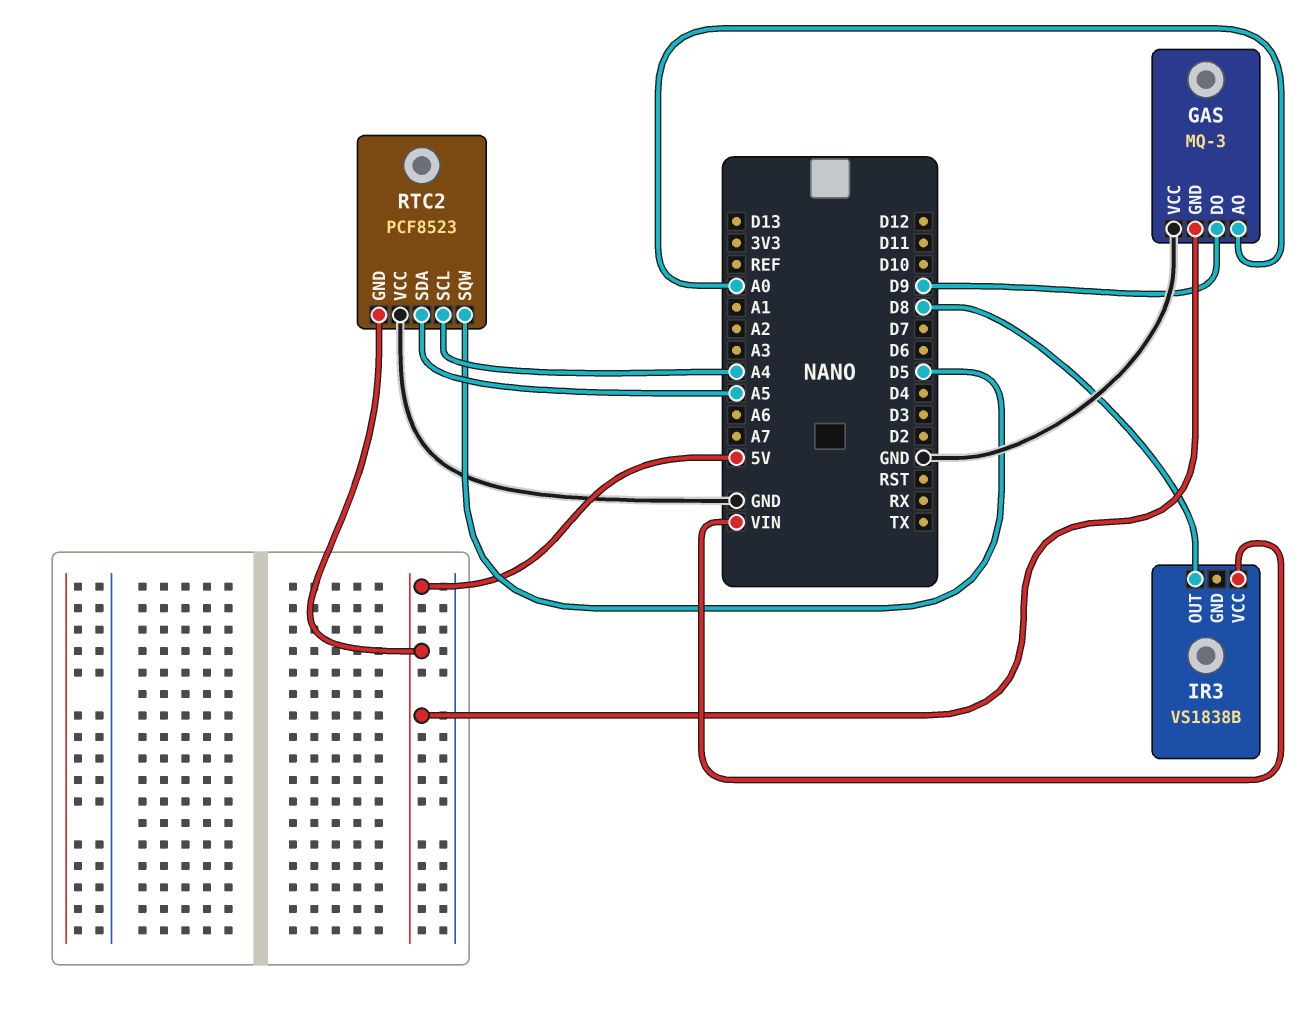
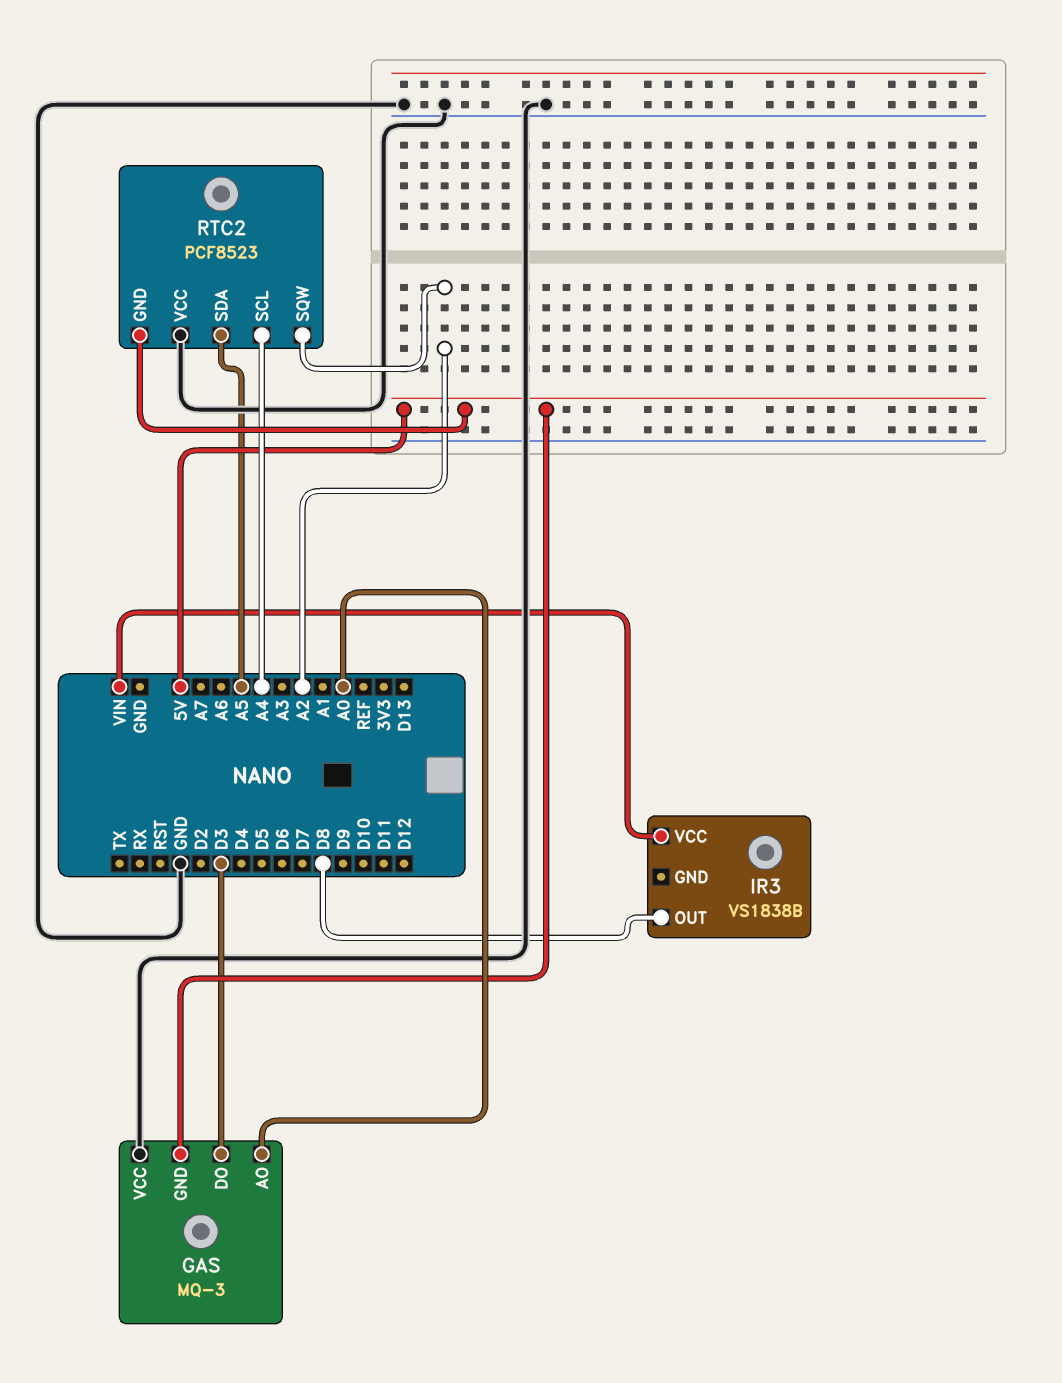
GAS pin DO: D9 -> D3
RTC2 pin SQW: D5 -> A2

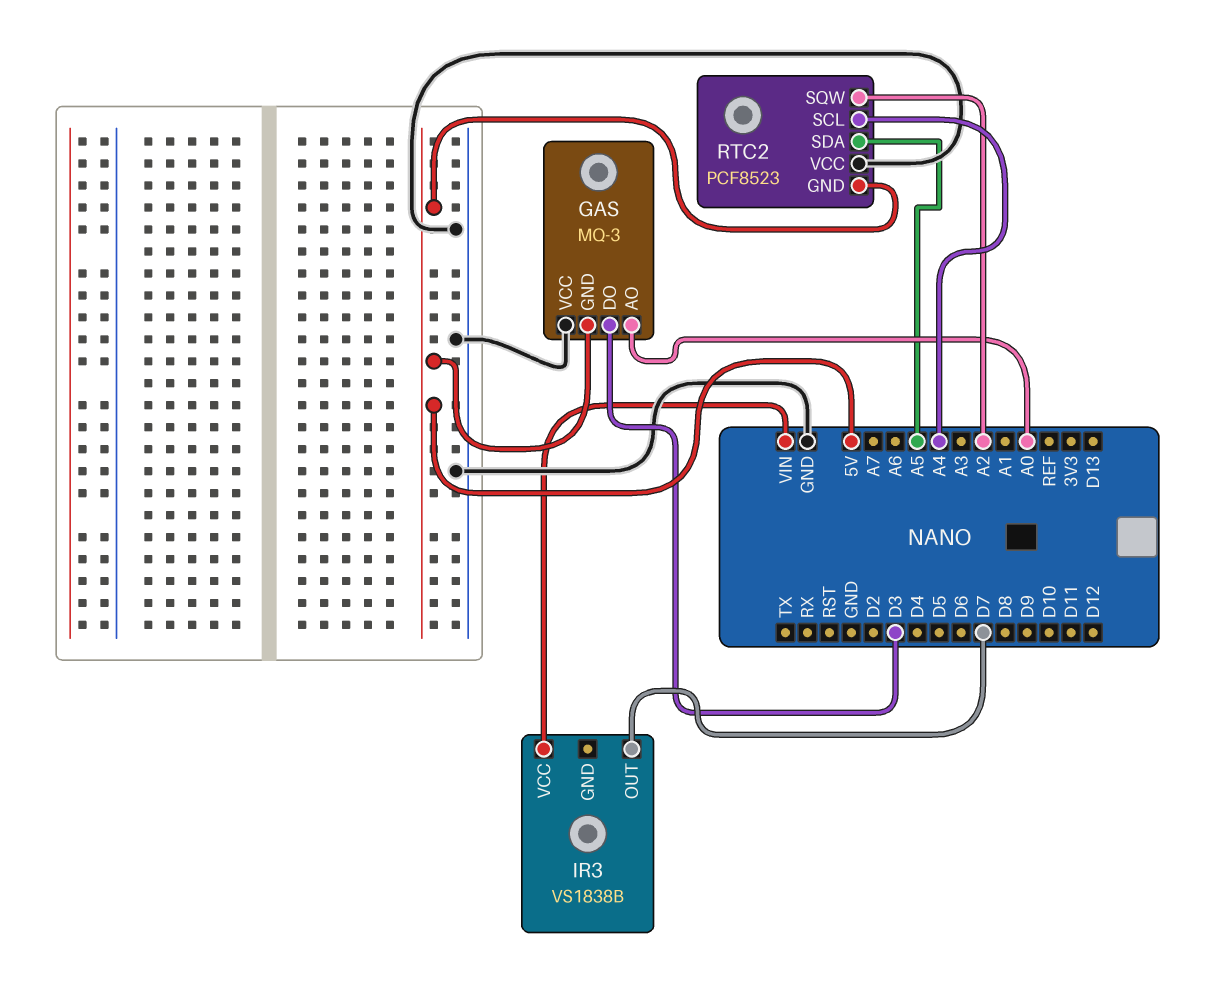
IR3 pin OUT: D8 -> D7

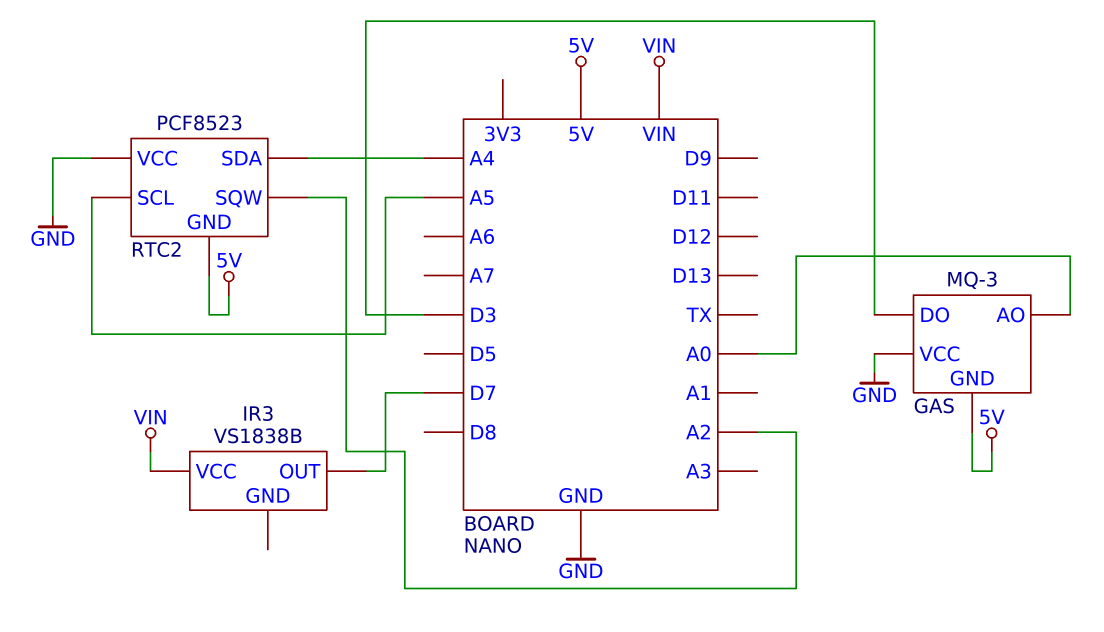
RTC2 pin SCL: A4 -> A5
RTC2 pin SDA: A5 -> A4

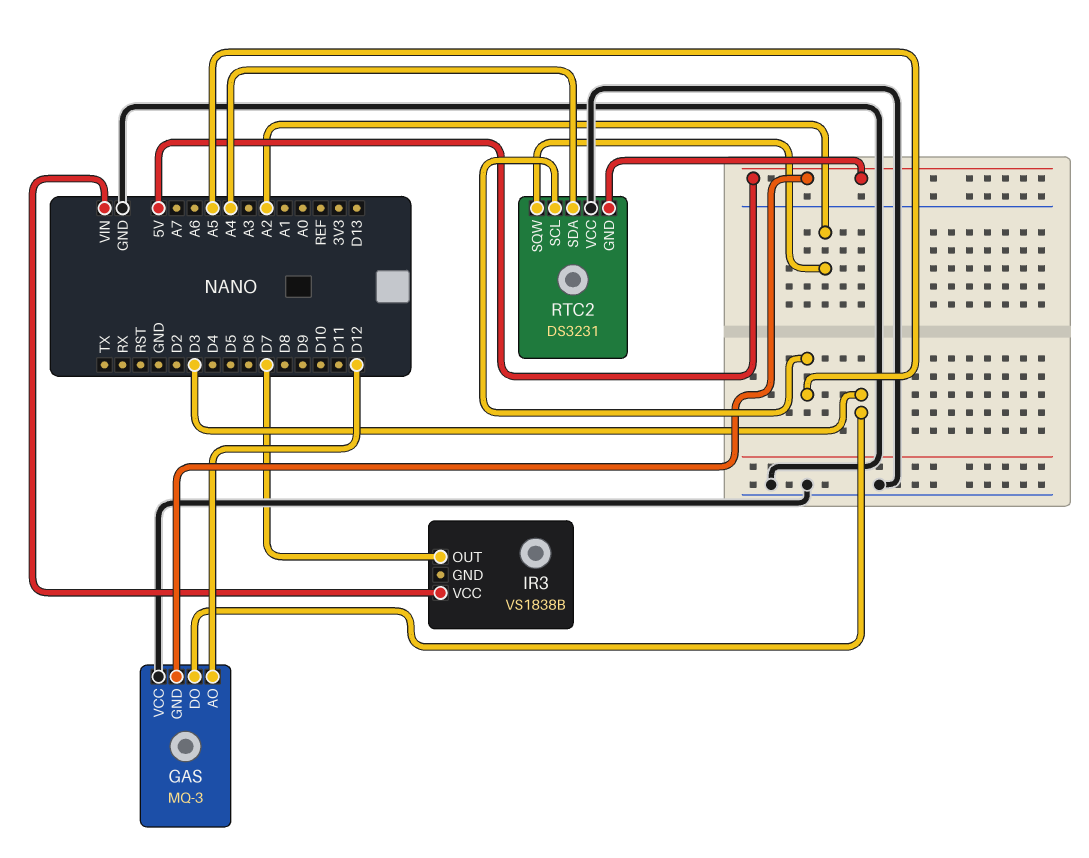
GAS pin AO: A0 -> D12
RTC2: PCF8523 -> DS3231

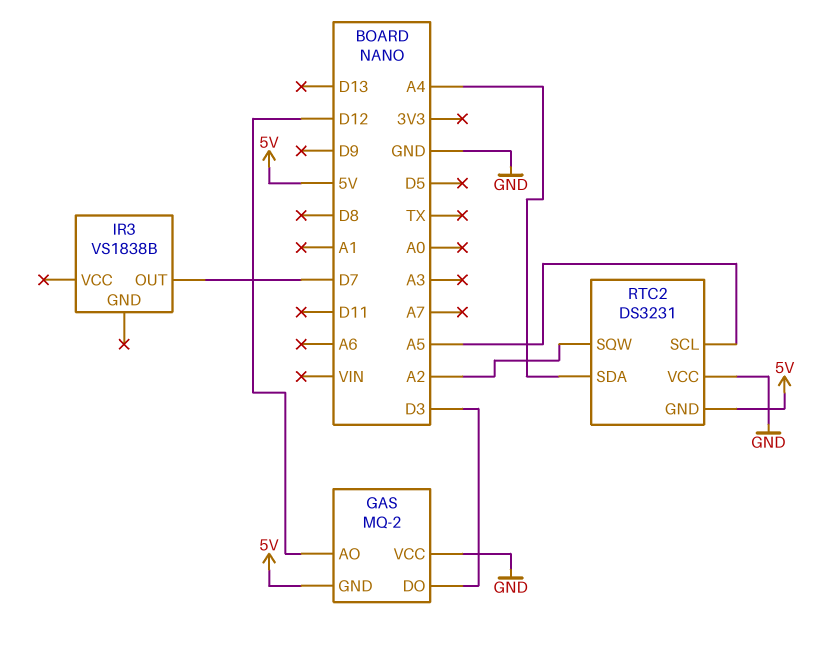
GAS: MQ-3 -> MQ-2
IR3 pin VCC: VIN -> none

